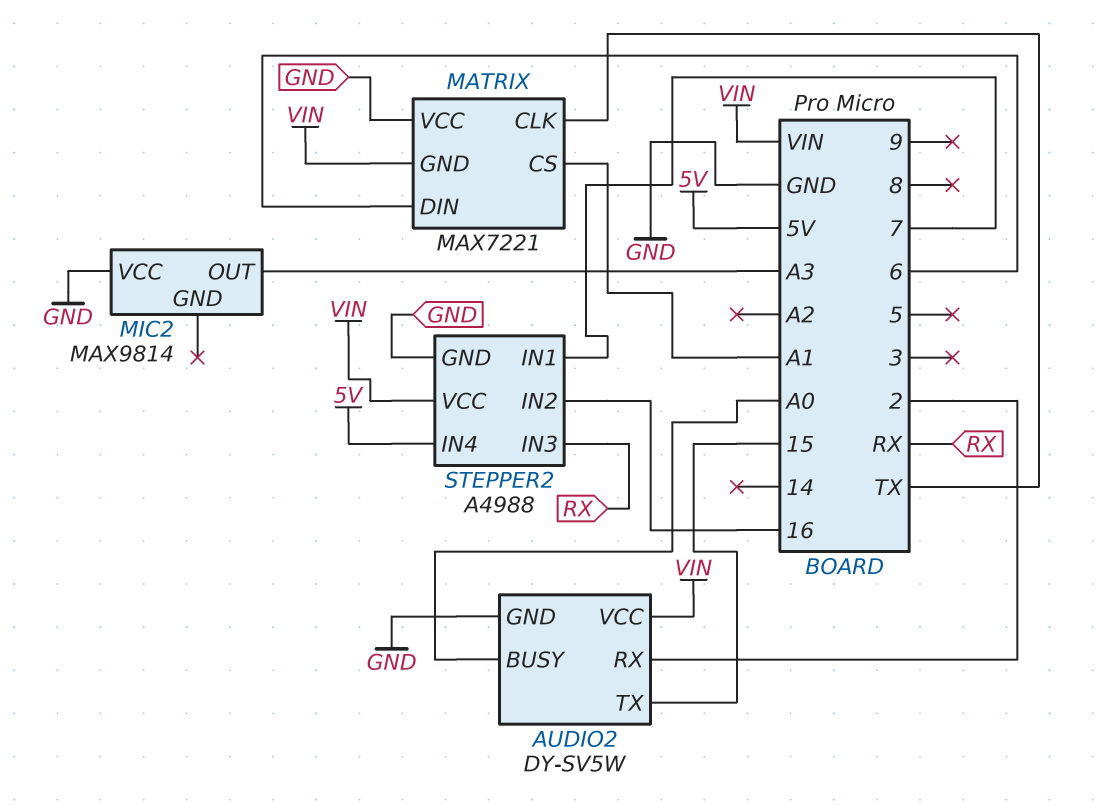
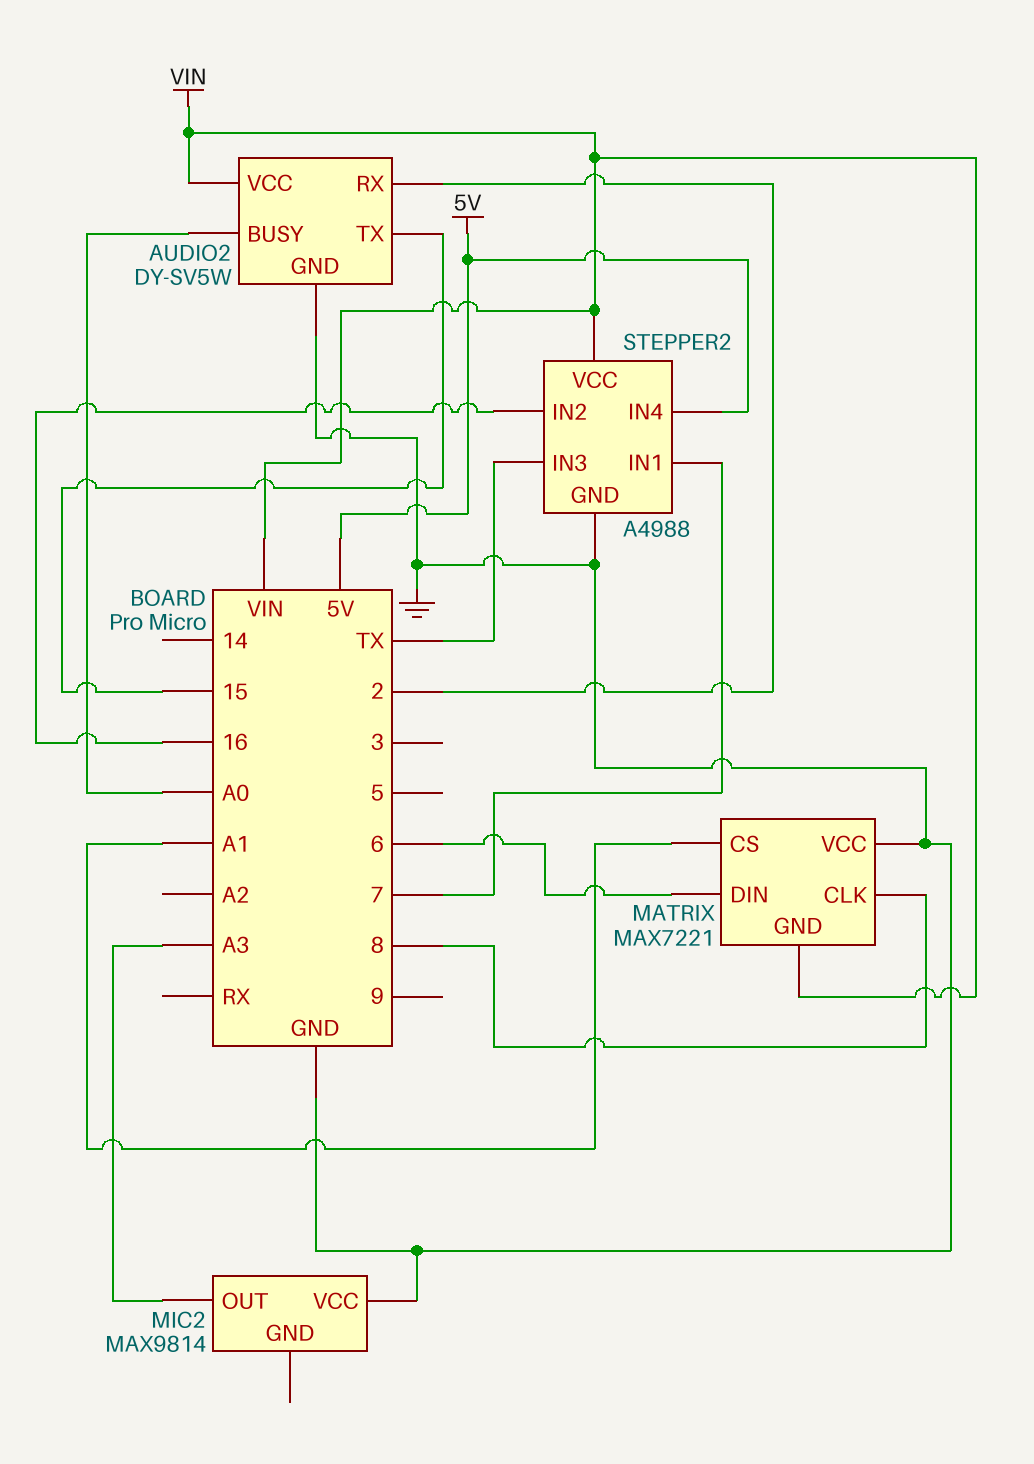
MATRIX pin CLK: TX -> 8
STEPPER2 pin IN3: RX -> TX

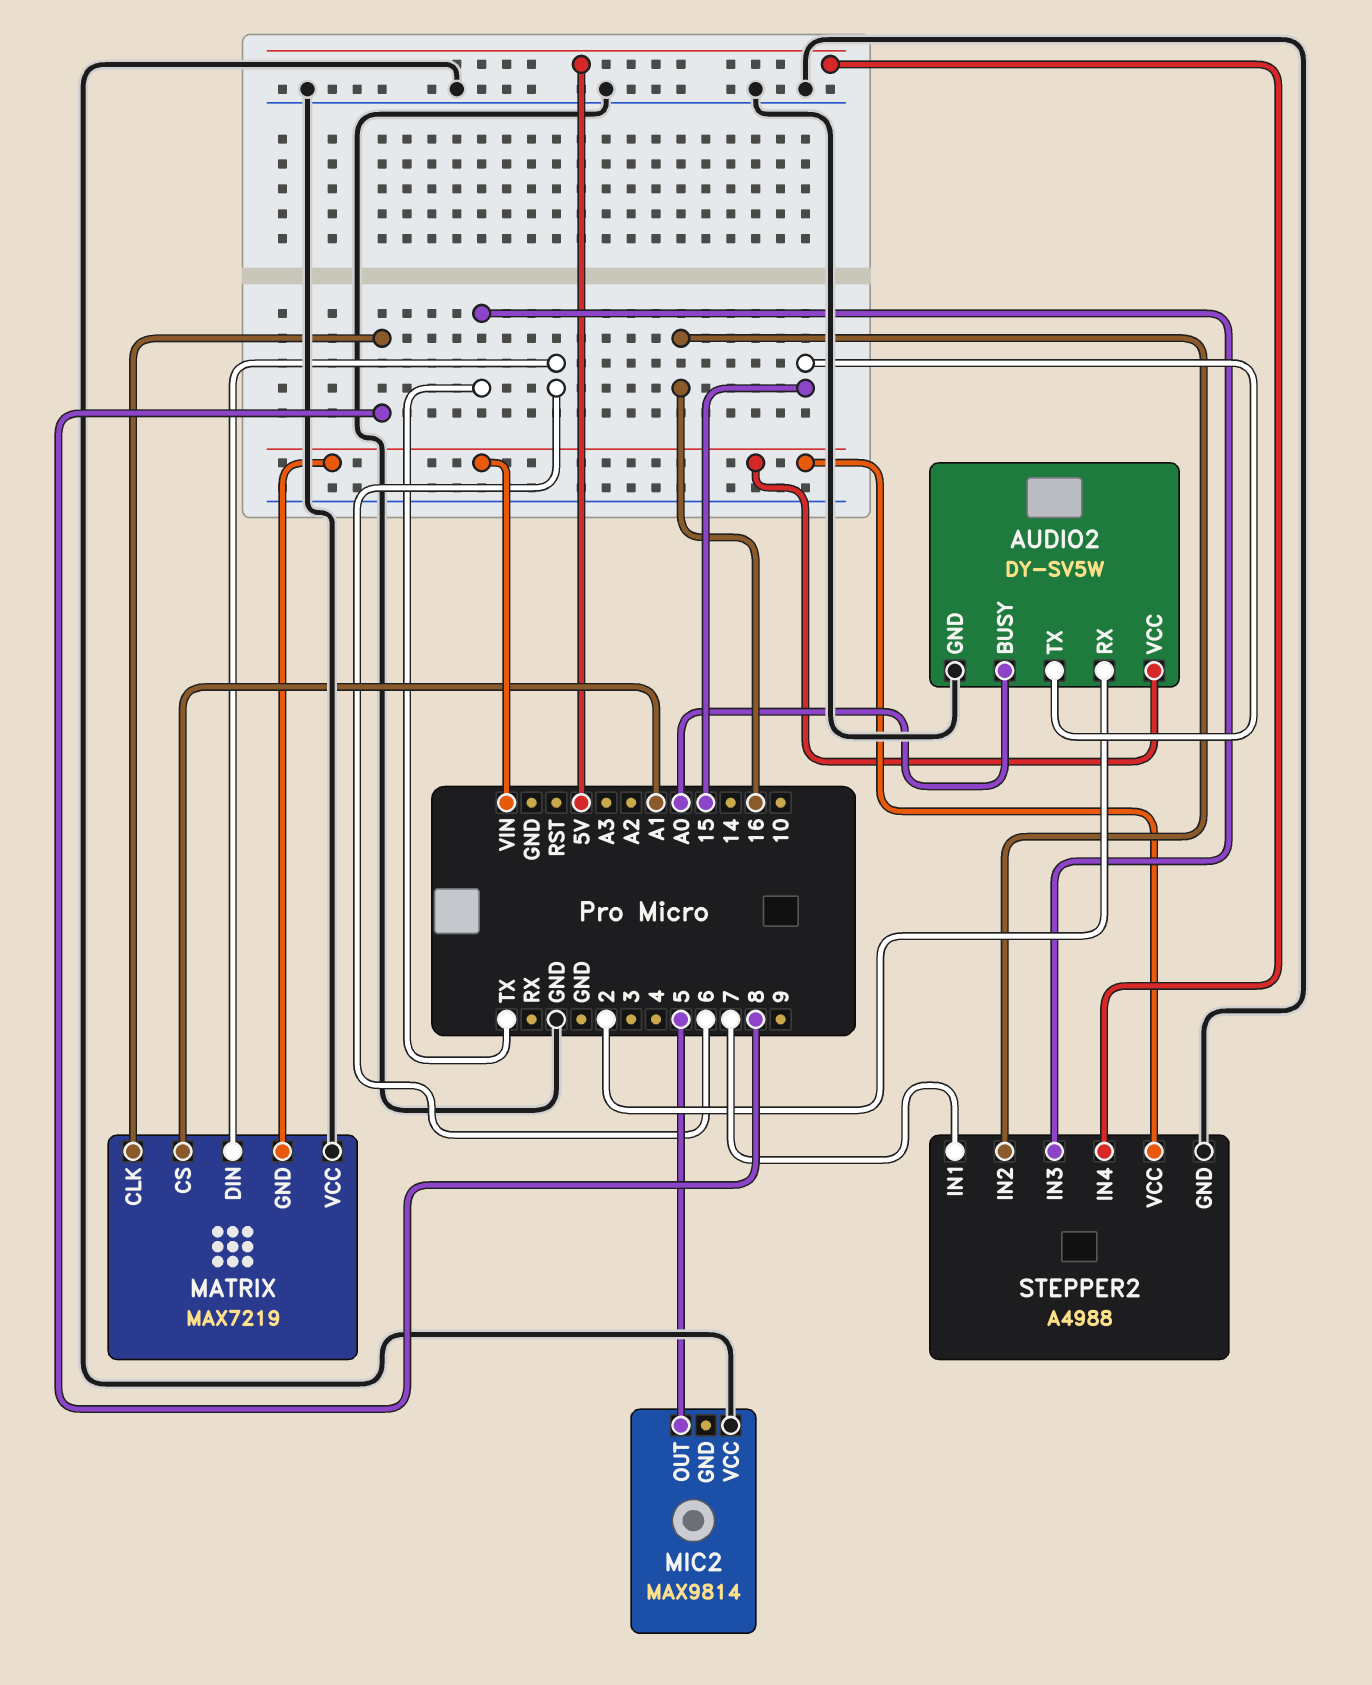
MATRIX: MAX7221 -> MAX7219
MIC2 pin OUT: A3 -> 5

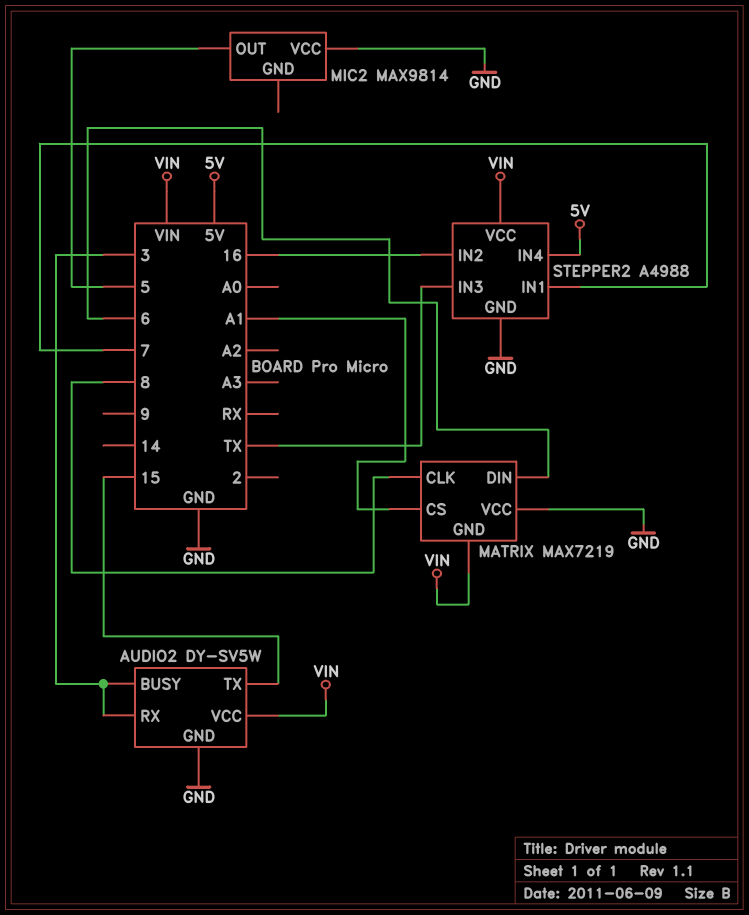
AUDIO2 pin BUSY: A0 -> 3
AUDIO2 pin RX: 2 -> 3

